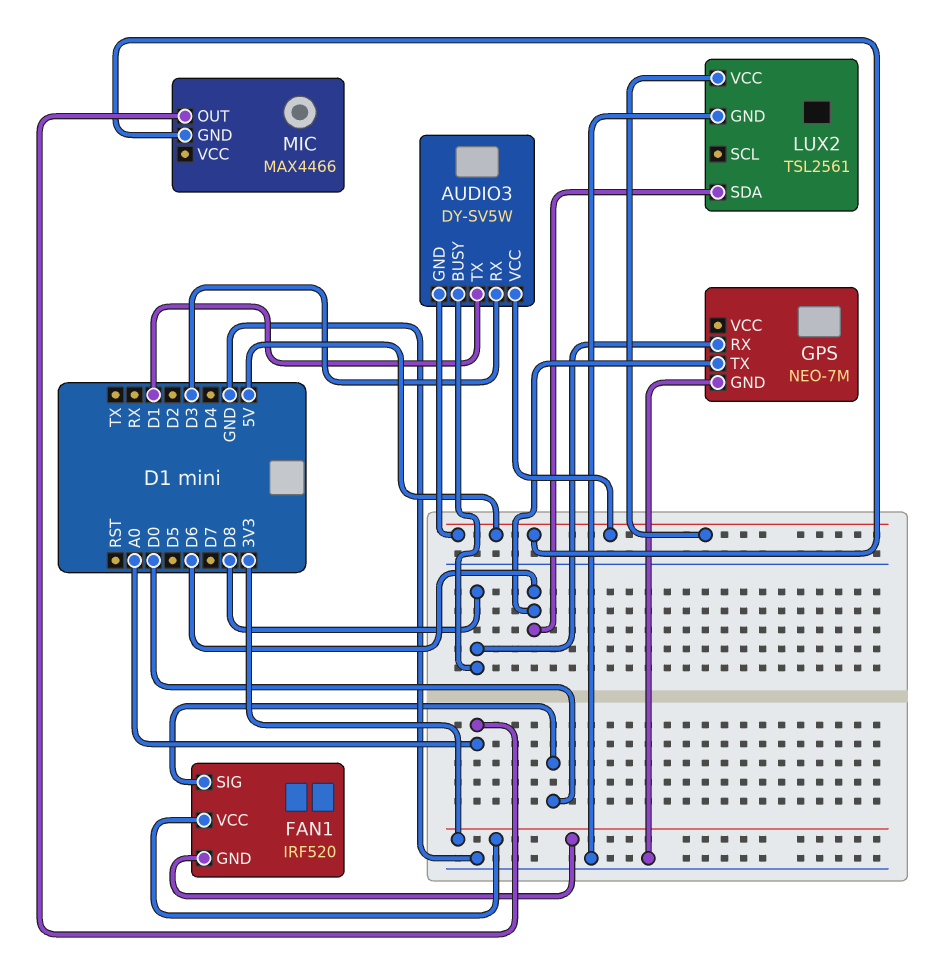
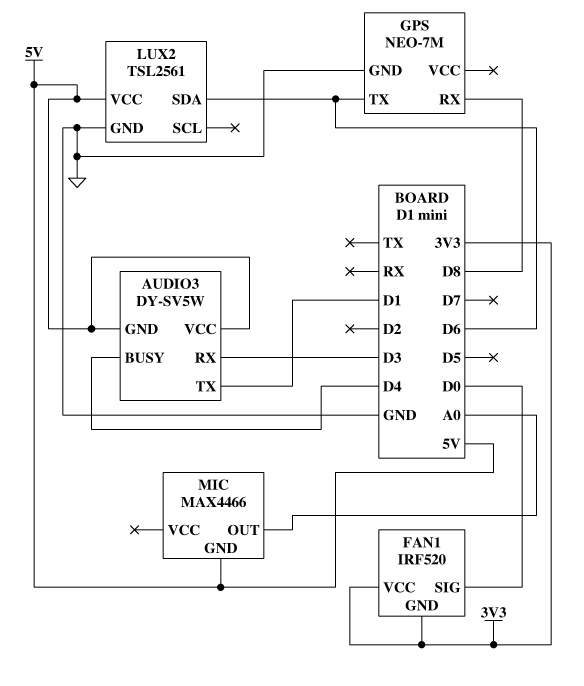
AUDIO3 pin BUSY: D8 -> D4

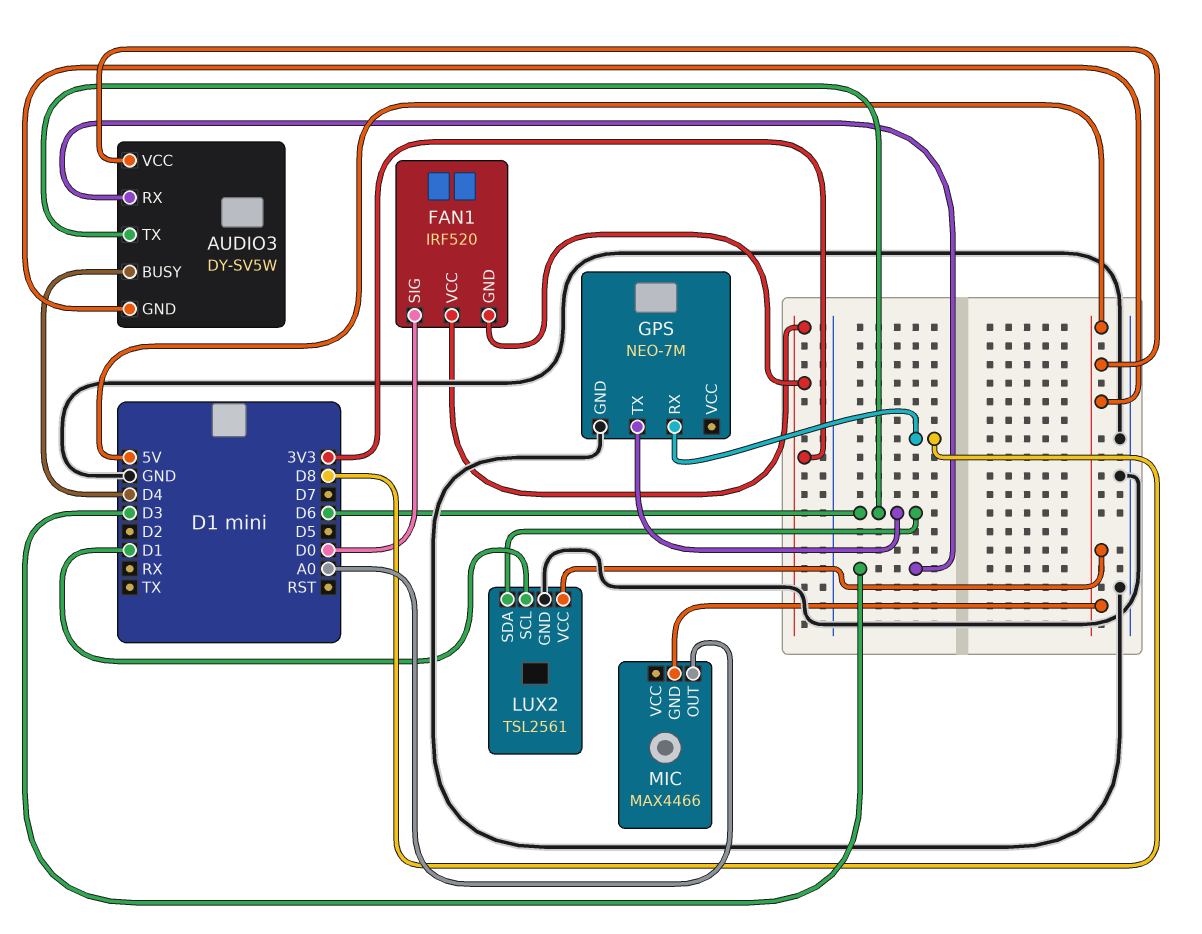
AUDIO3 pin TX: D1 -> D6
LUX2 pin SCL: none -> D1

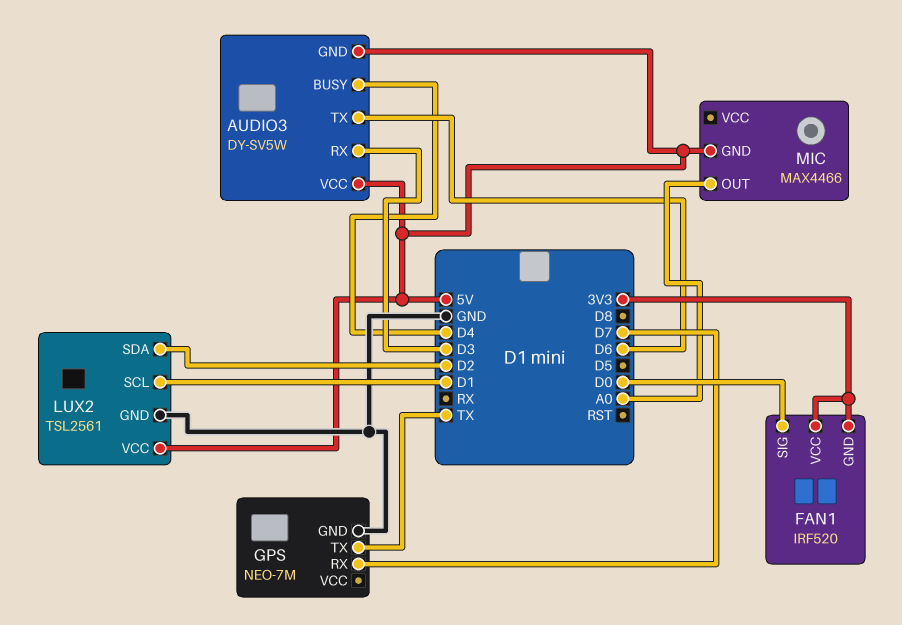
GPS pin RX: D8 -> D7
GPS pin TX: D6 -> TX
LUX2 pin SDA: D6 -> D2

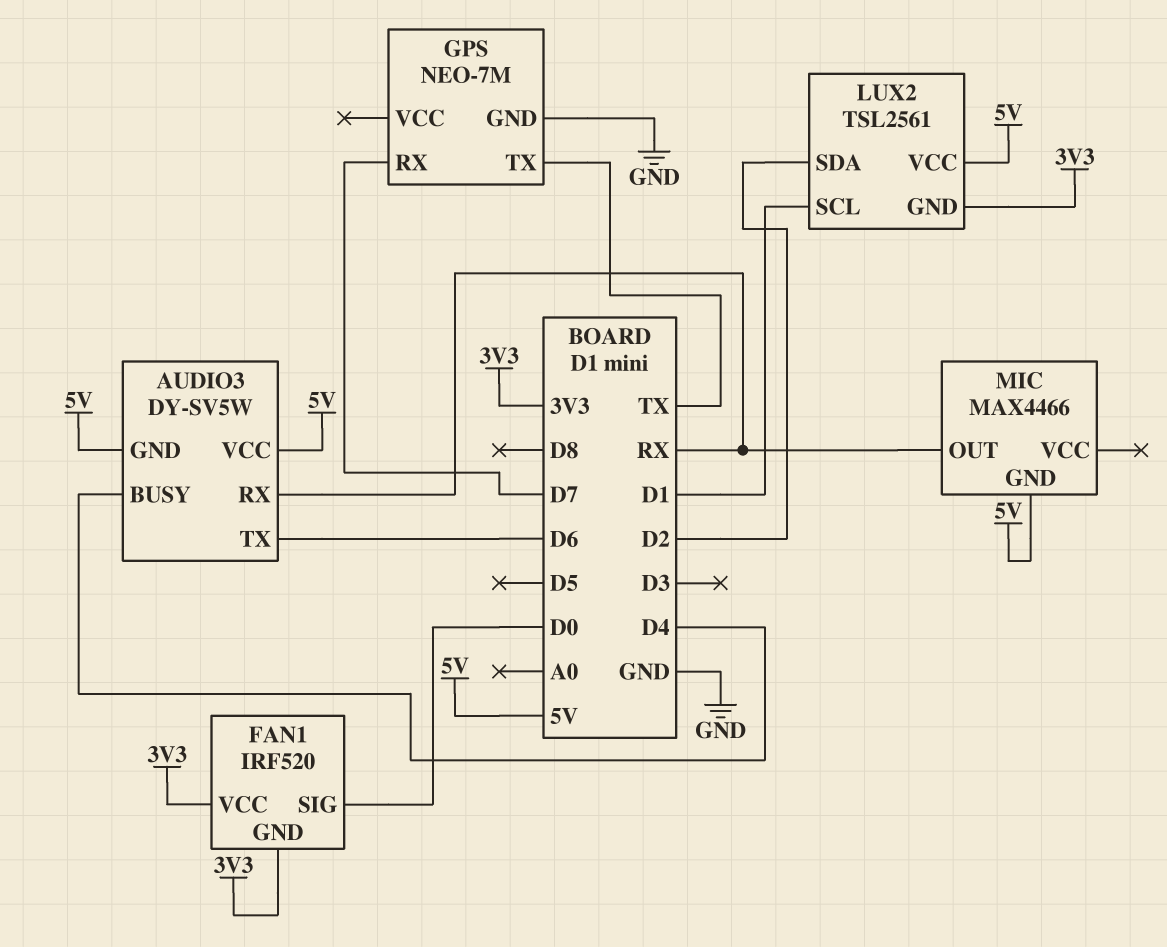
AUDIO3 pin RX: D3 -> RX
LUX2 pin GND: GND -> 3V3
MIC pin OUT: A0 -> RX

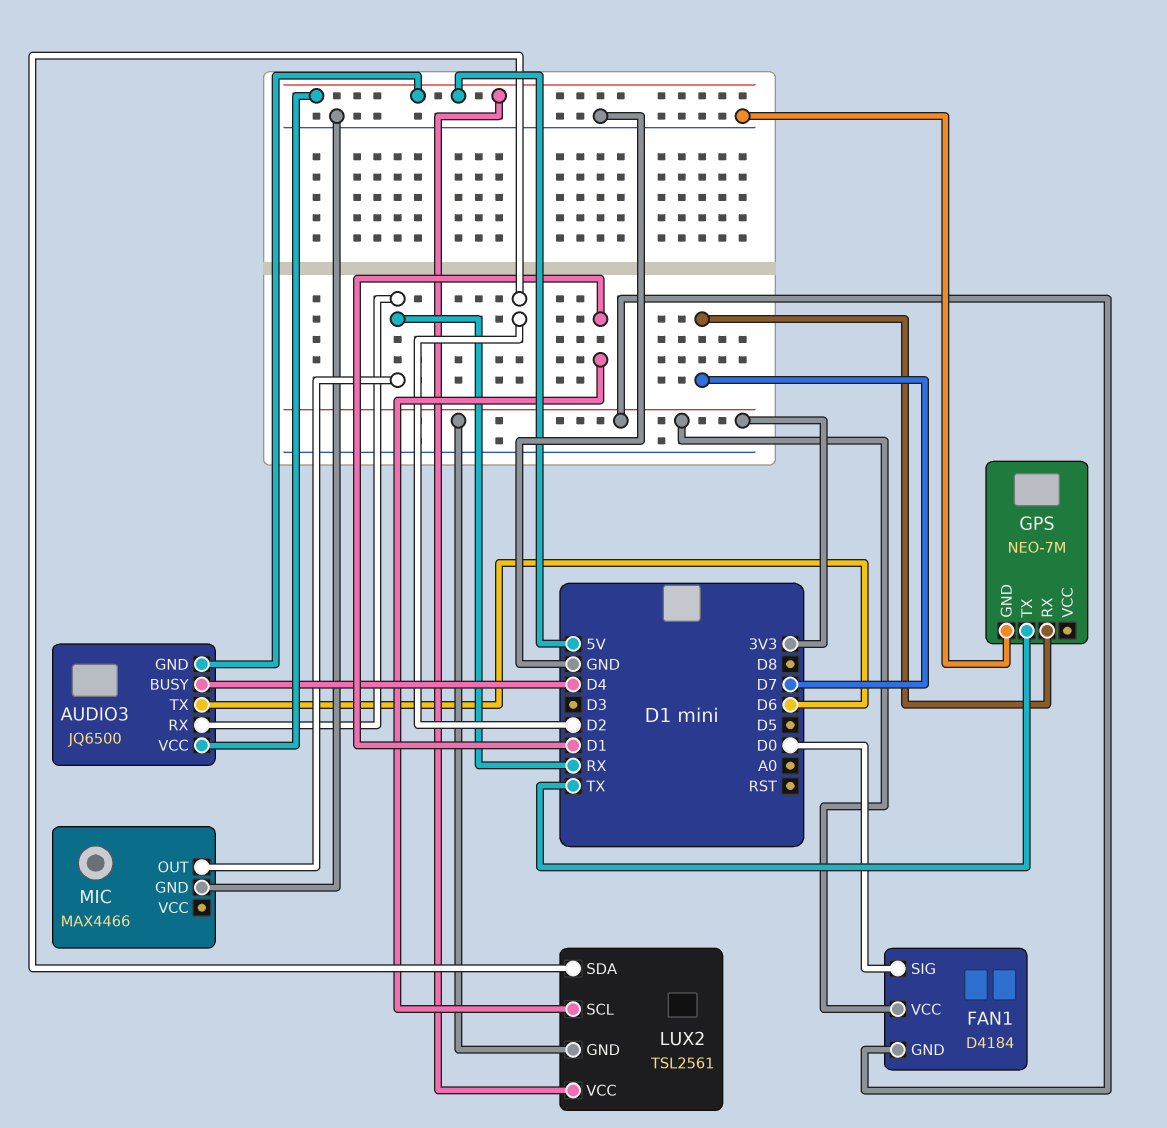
AUDIO3: DY-SV5W -> JQ6500
FAN1: IRF520 -> D4184
MIC pin GND: 5V -> GND

